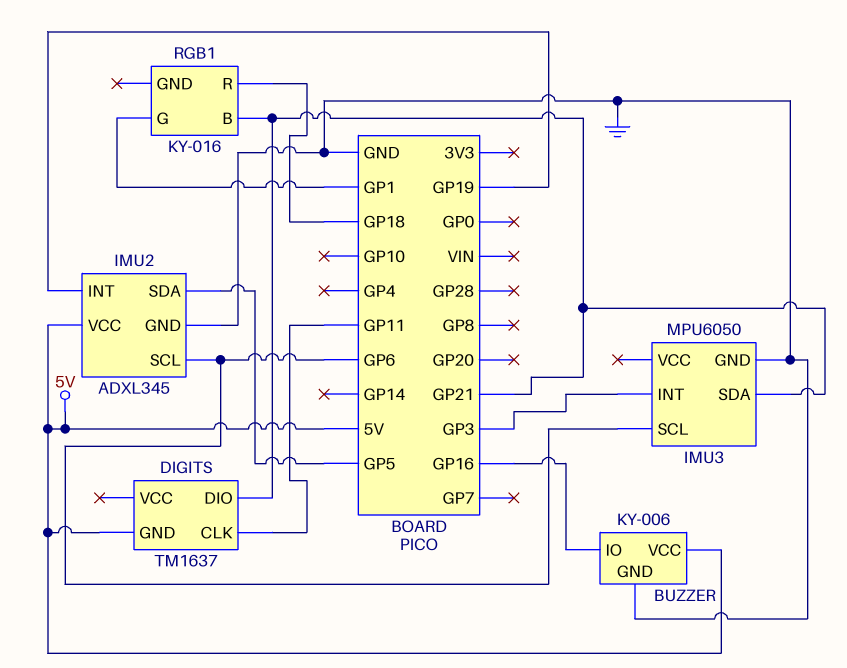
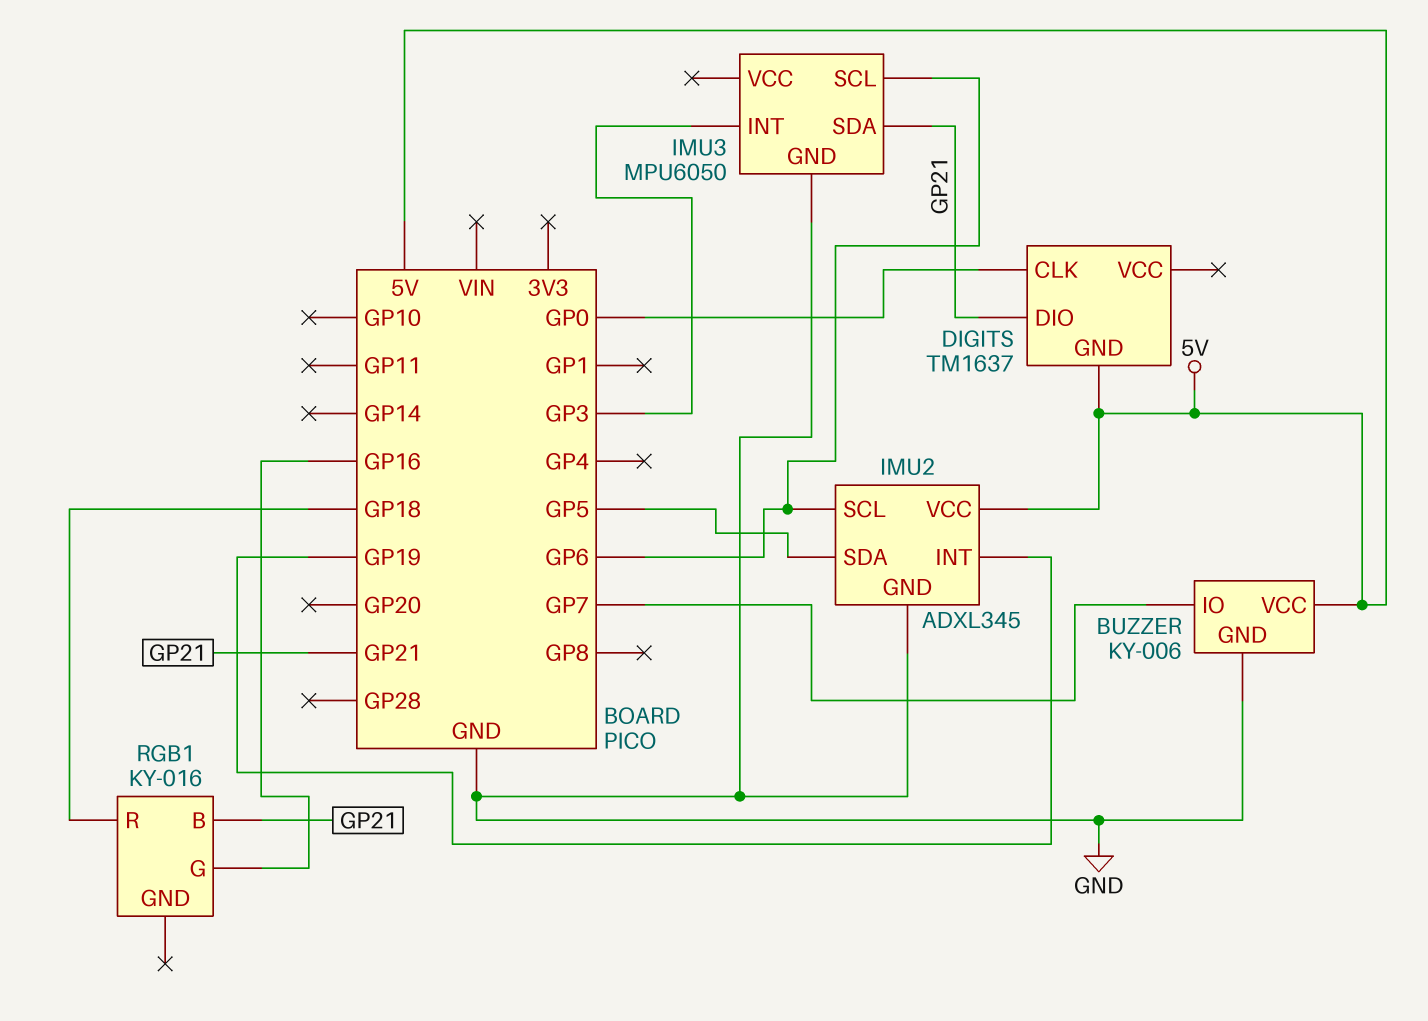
BUZZER pin IO: GP16 -> GP7
DIGITS pin CLK: GP11 -> GP0
RGB1 pin G: GP1 -> GP16

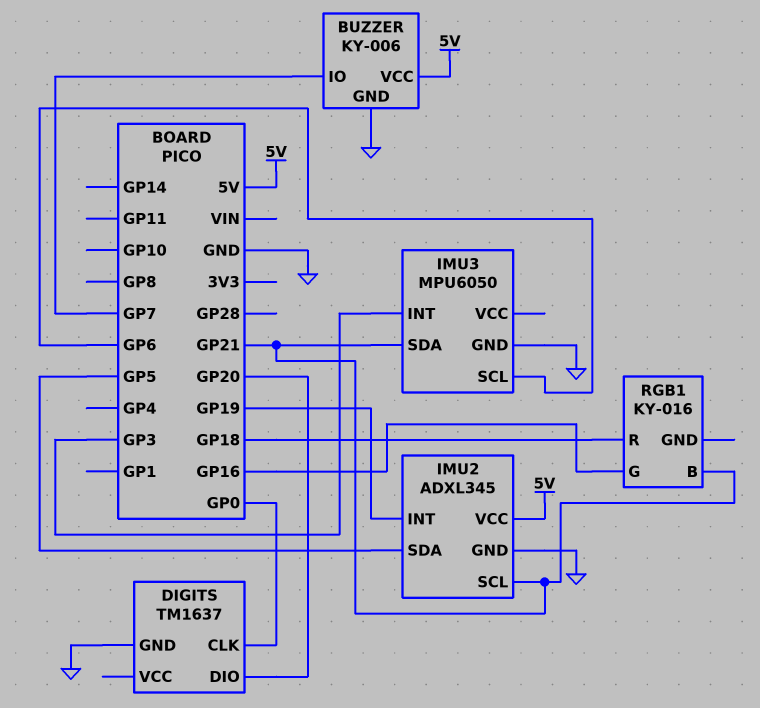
DIGITS pin DIO: GP21 -> GP20
DIGITS pin GND: 5V -> GND
IMU2 pin SCL: GP6 -> GP21

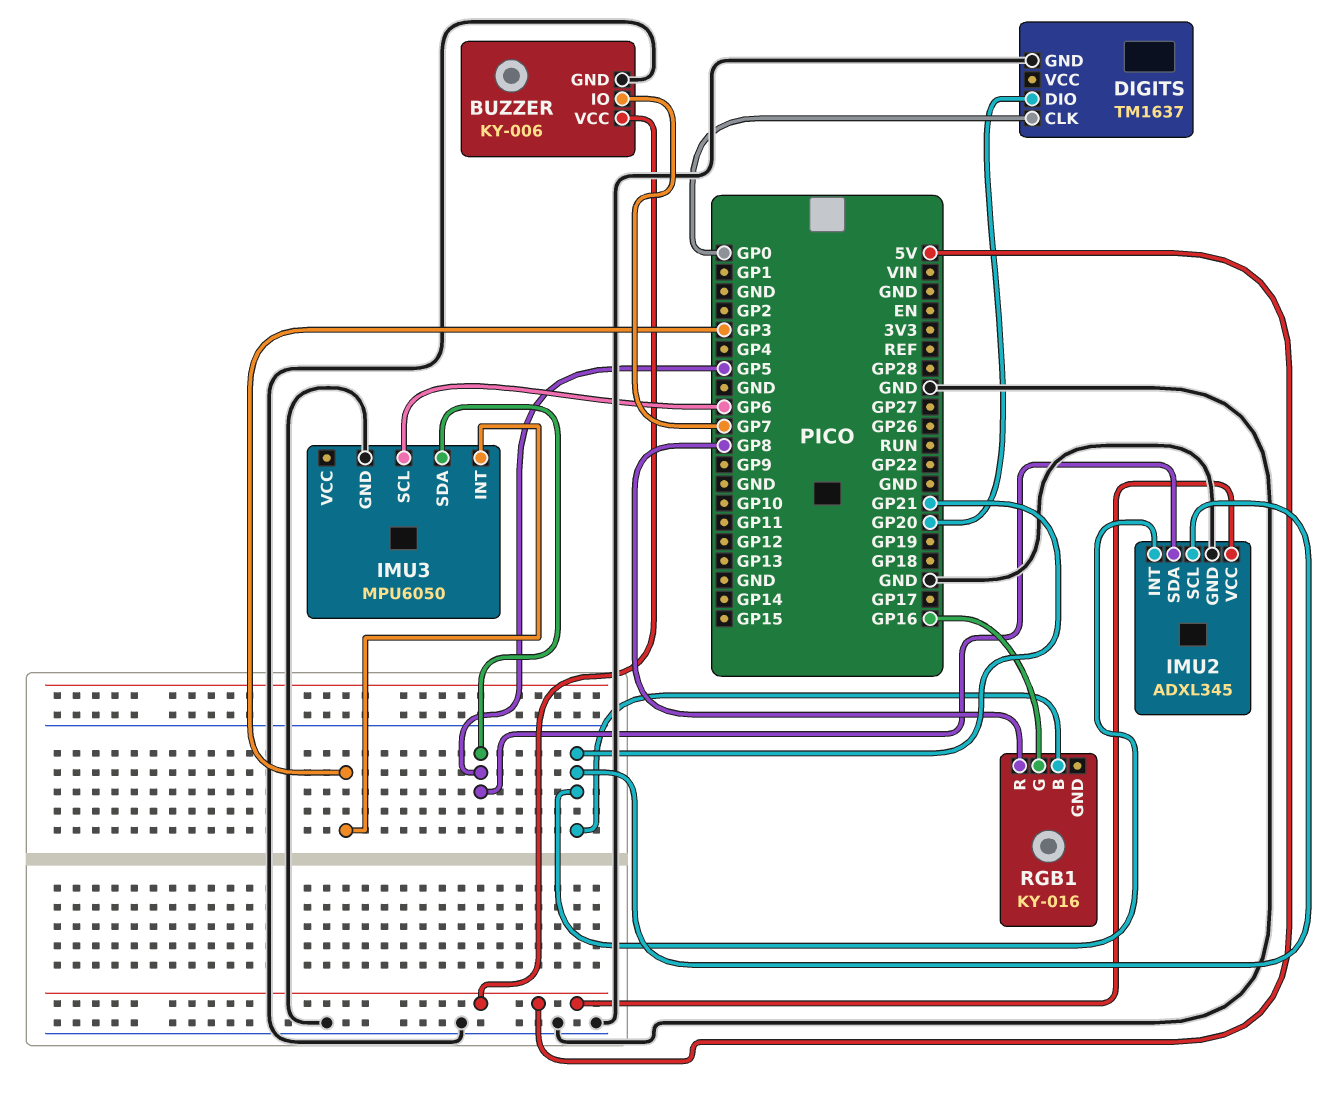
IMU2 pin INT: GP19 -> GP21
IMU3 pin SDA: GP21 -> GP5
RGB1 pin R: GP18 -> GP8

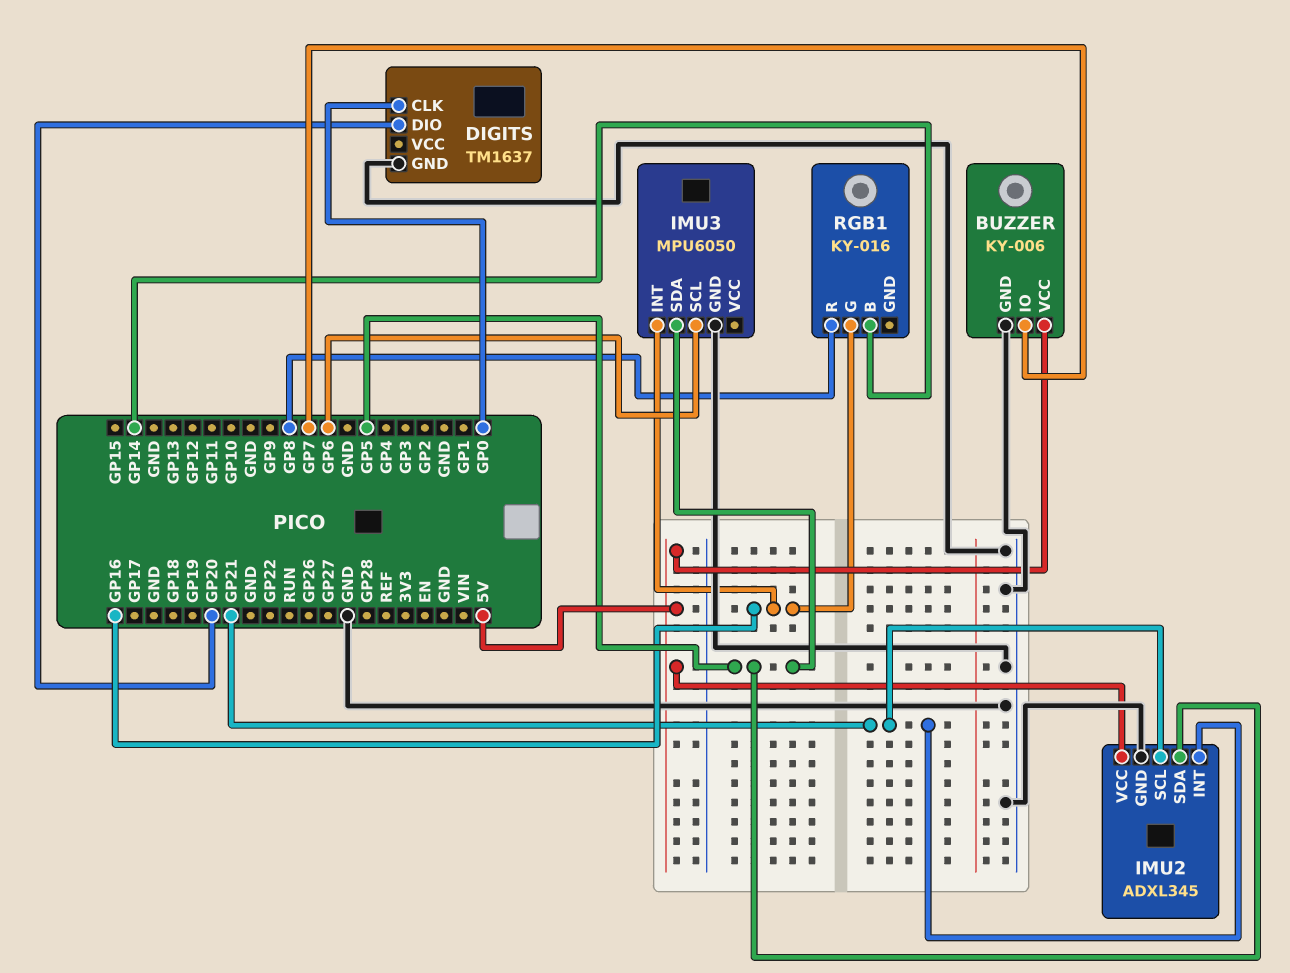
IMU3 pin INT: GP3 -> GP16
RGB1 pin B: GP21 -> GP14

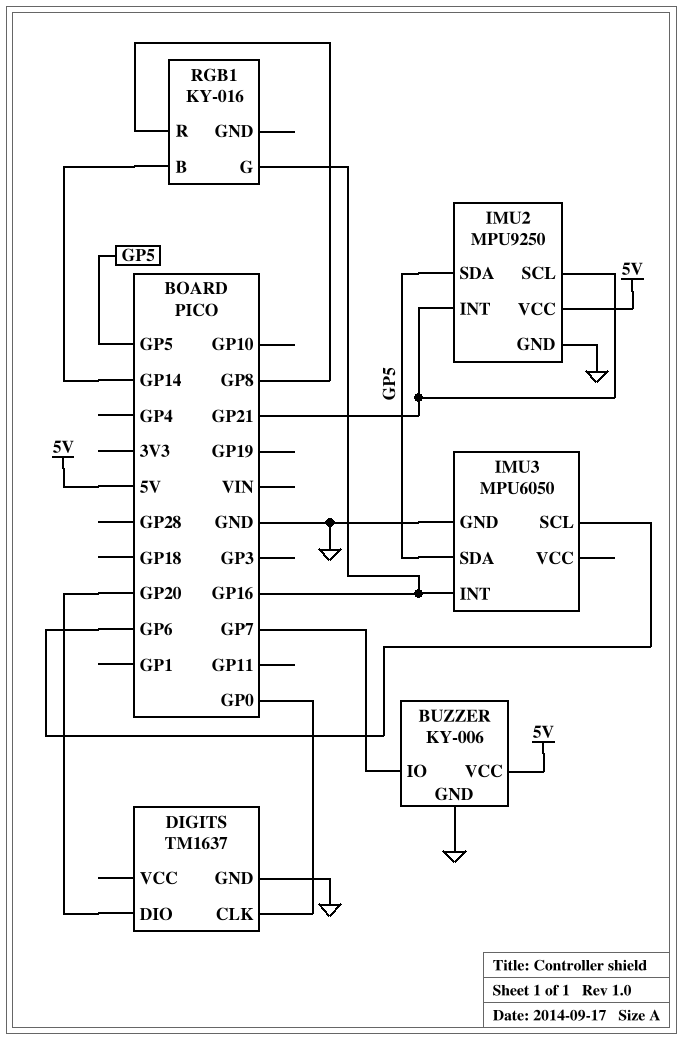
IMU2: ADXL345 -> MPU9250

